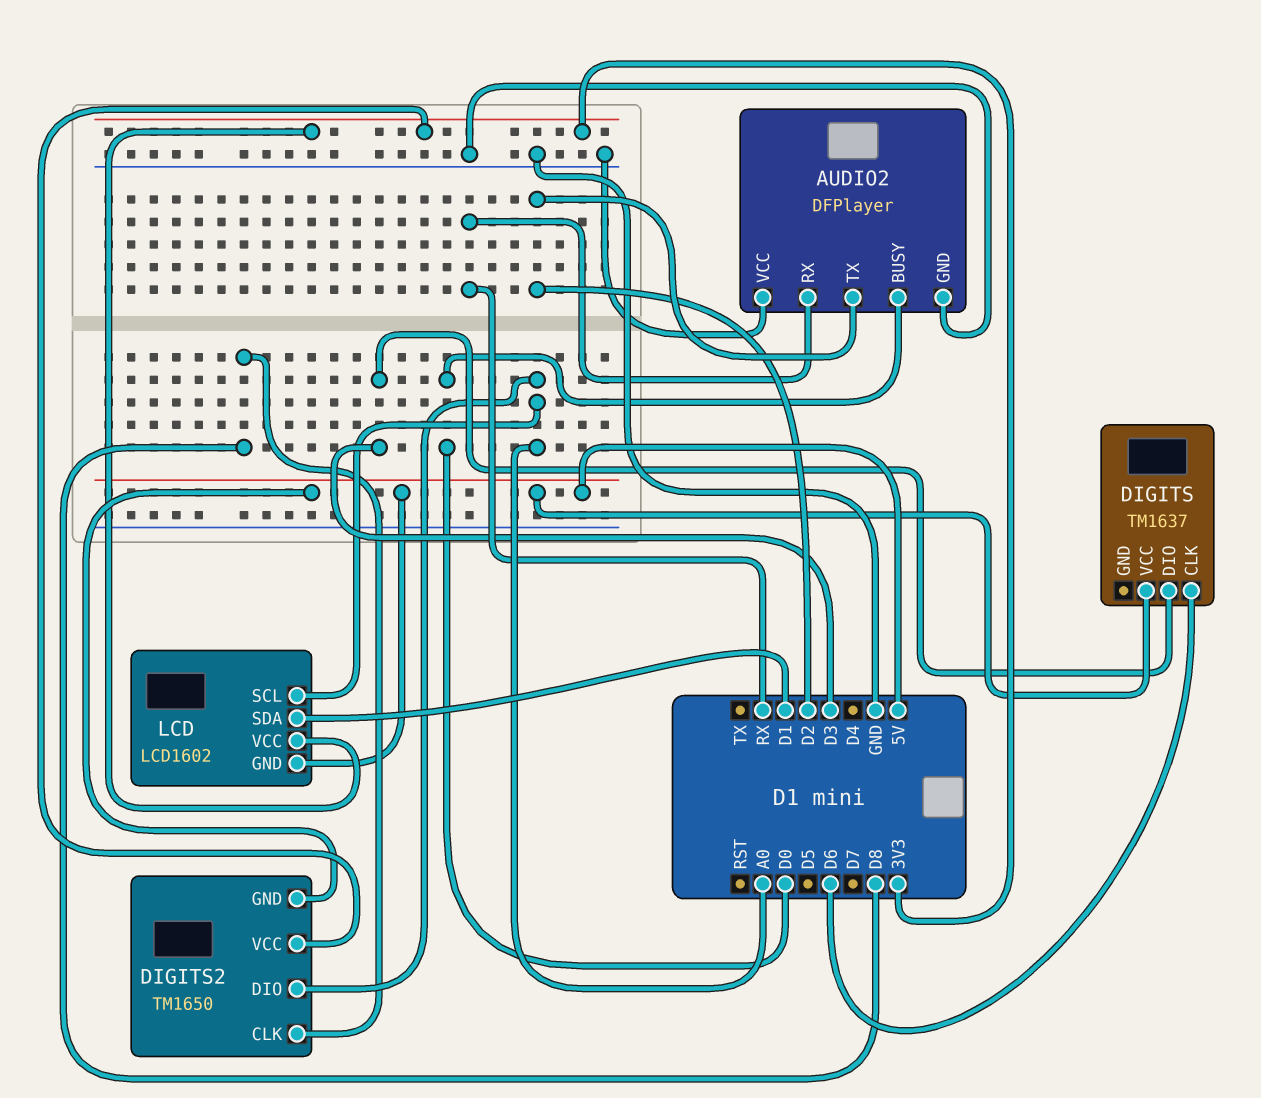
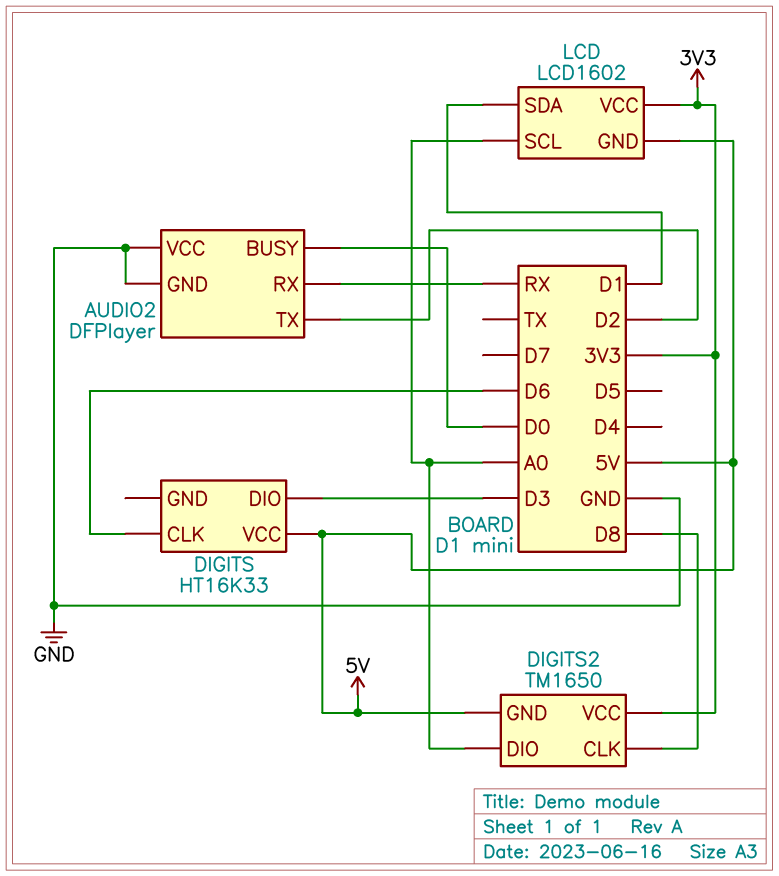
DIGITS: TM1637 -> HT16K33

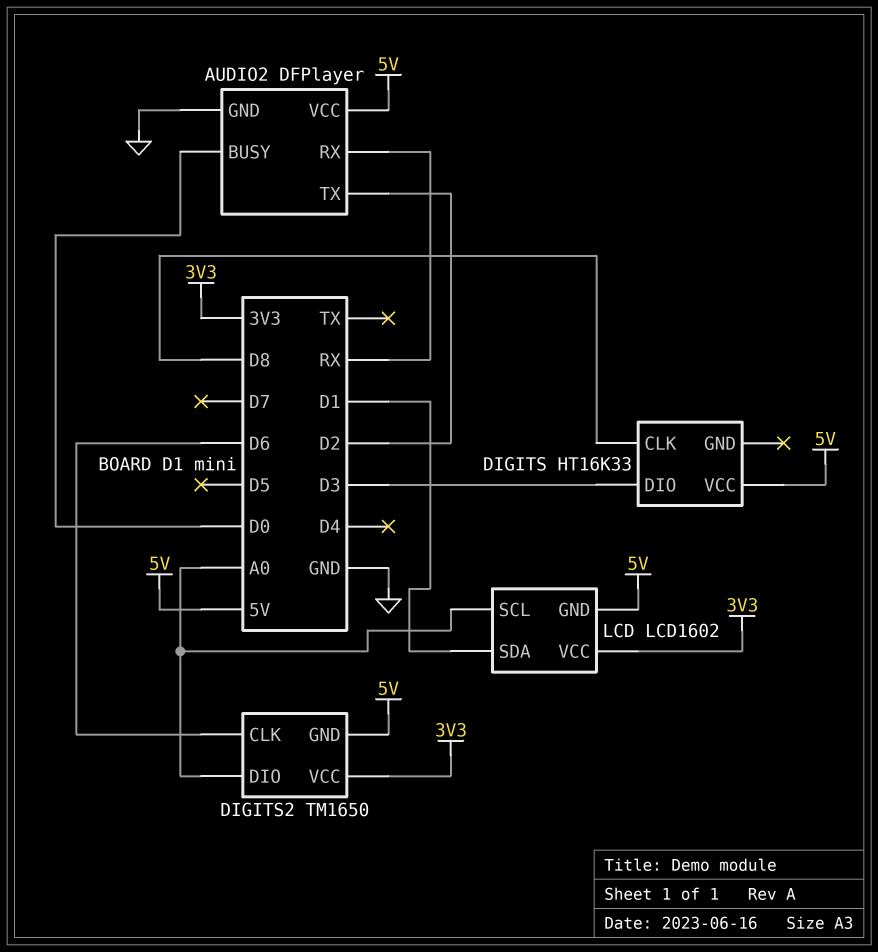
AUDIO2 pin VCC: GND -> 5V
DIGITS pin CLK: D6 -> D8
DIGITS2 pin CLK: D8 -> D6

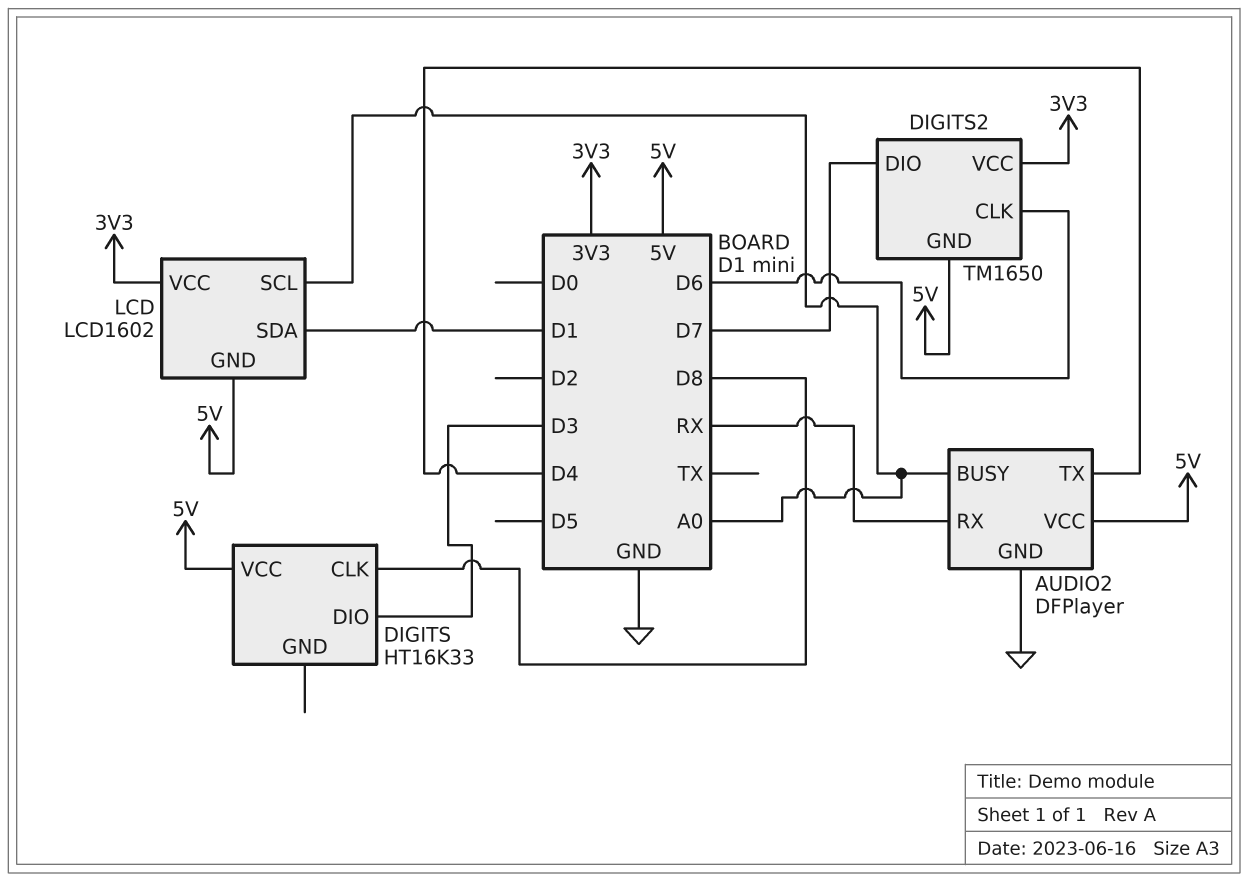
AUDIO2 pin BUSY: D0 -> A0
AUDIO2 pin TX: D2 -> D4
DIGITS2 pin DIO: A0 -> D7

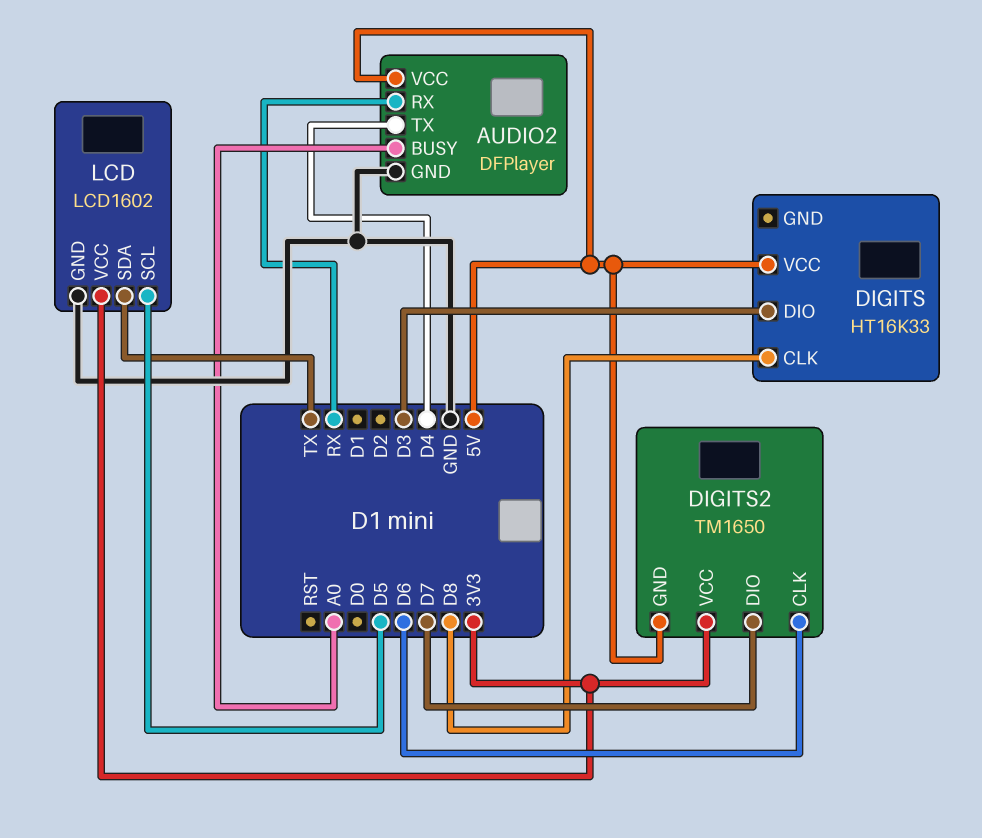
LCD pin GND: 5V -> GND
LCD pin SCL: A0 -> D5
LCD pin SDA: D1 -> TX

